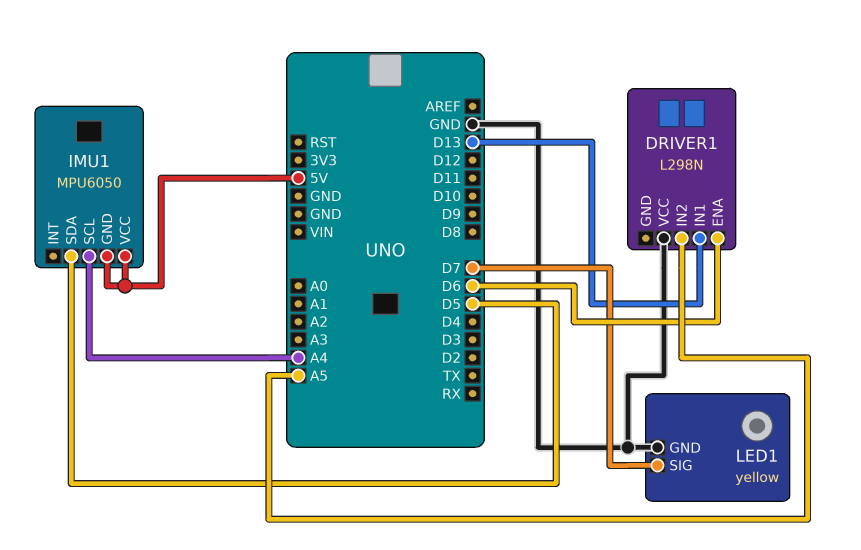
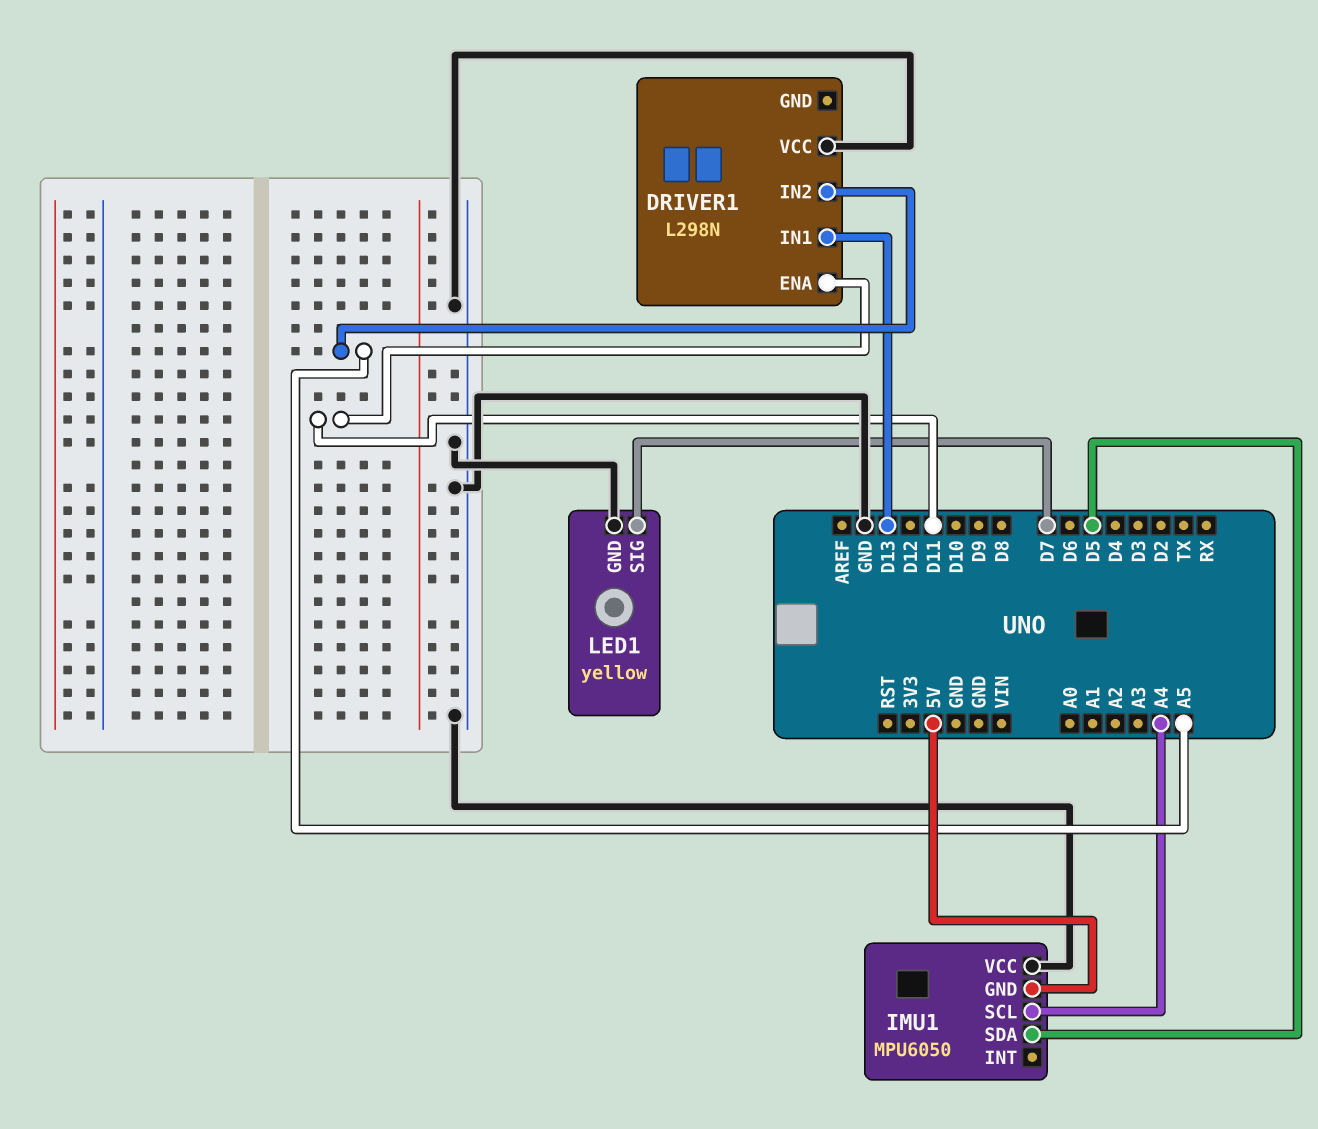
DRIVER1 pin ENA: D6 -> D11
IMU1 pin VCC: 5V -> GND

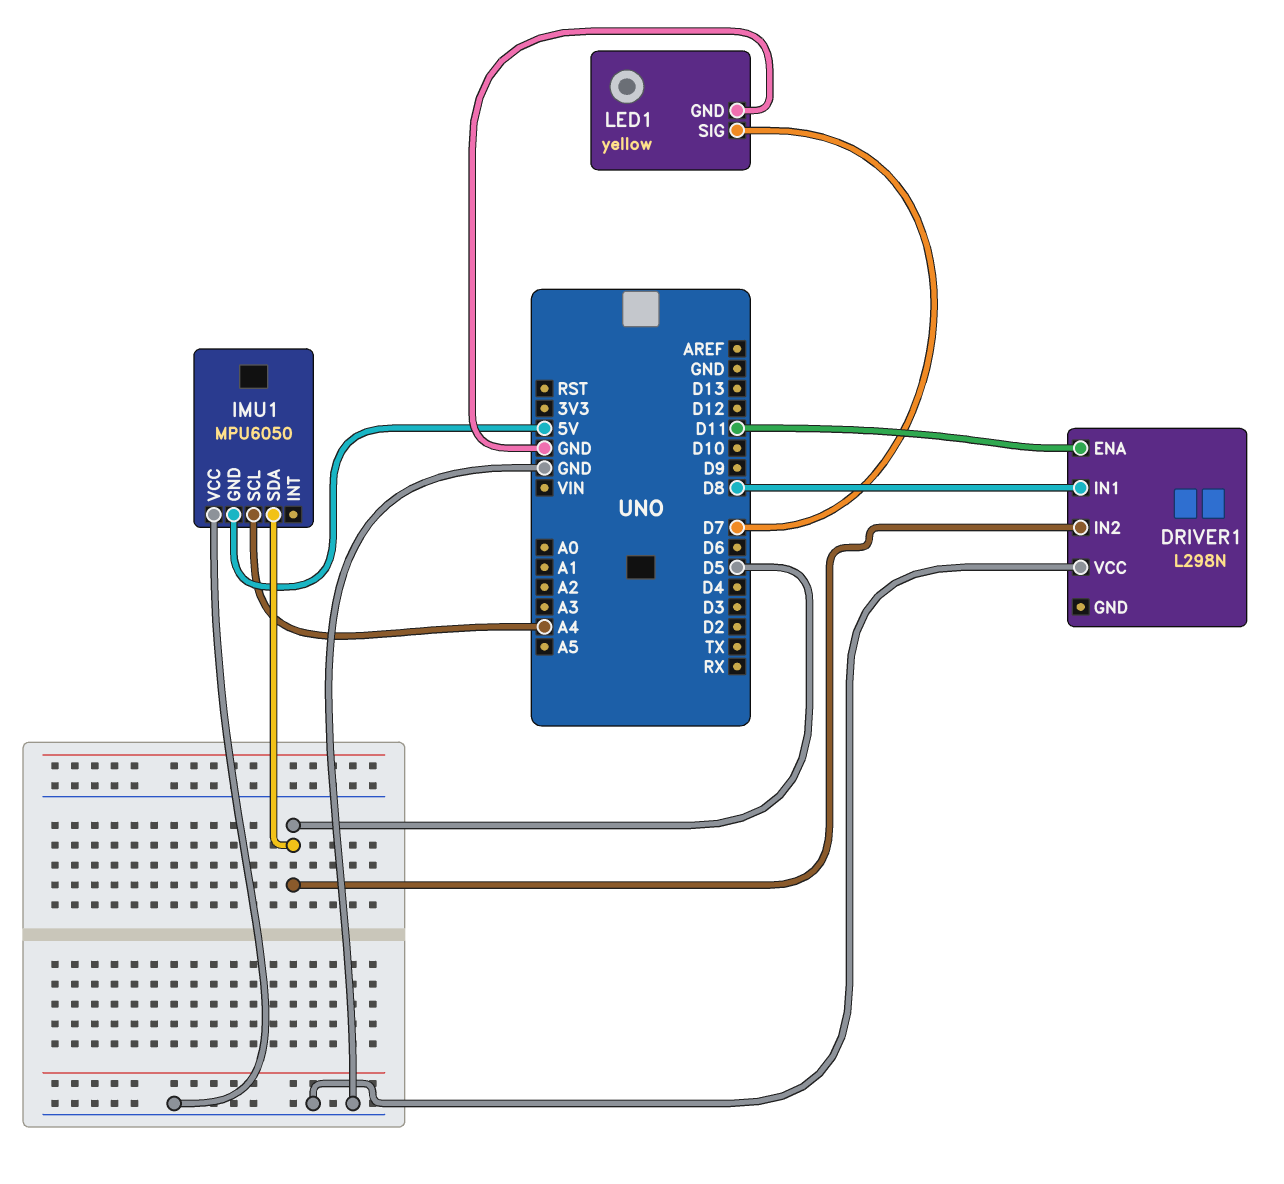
DRIVER1 pin IN1: D13 -> D8
DRIVER1 pin IN2: A5 -> D5

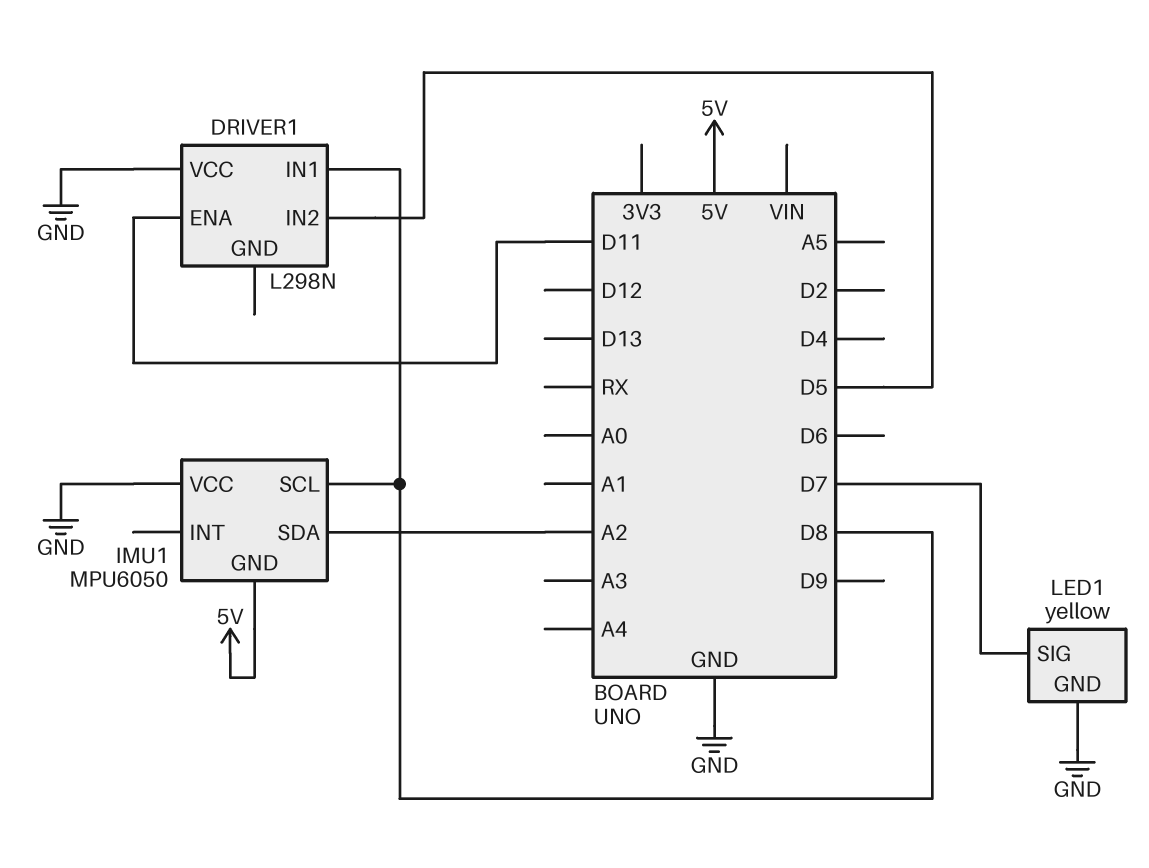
IMU1 pin SCL: A4 -> D8
IMU1 pin SDA: D5 -> A2

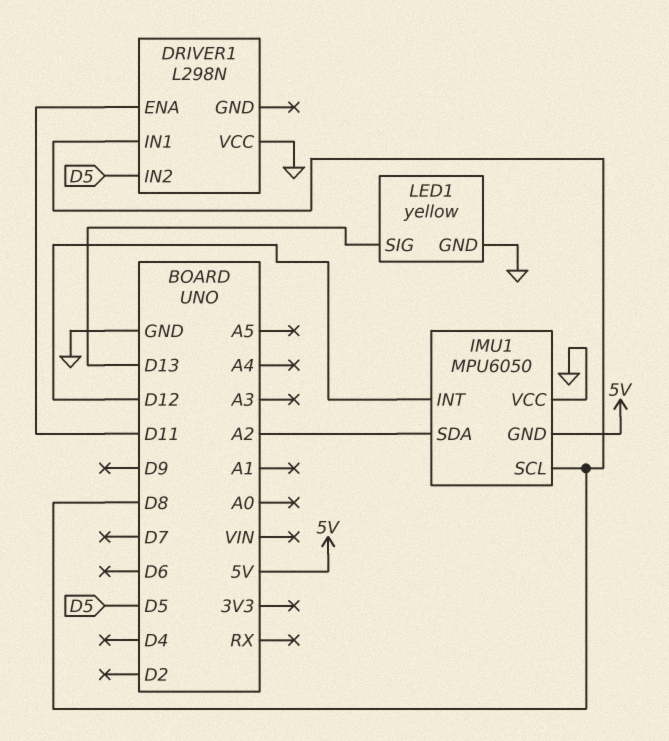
IMU1 pin INT: none -> D12
LED1 pin SIG: D7 -> D13

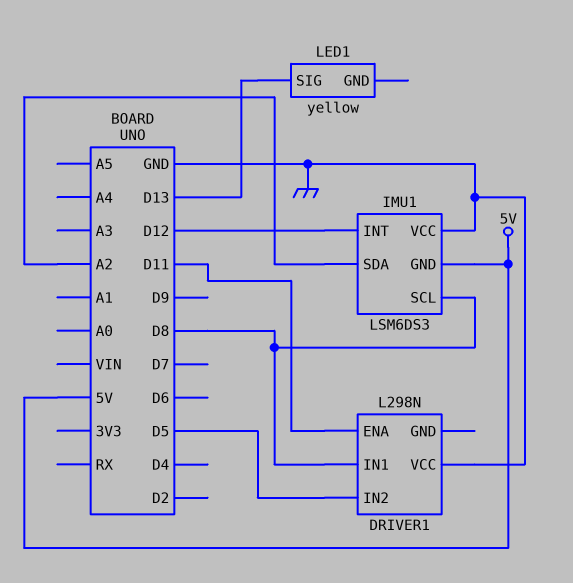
IMU1: MPU6050 -> LSM6DS3
LED1 pin GND: GND -> none

